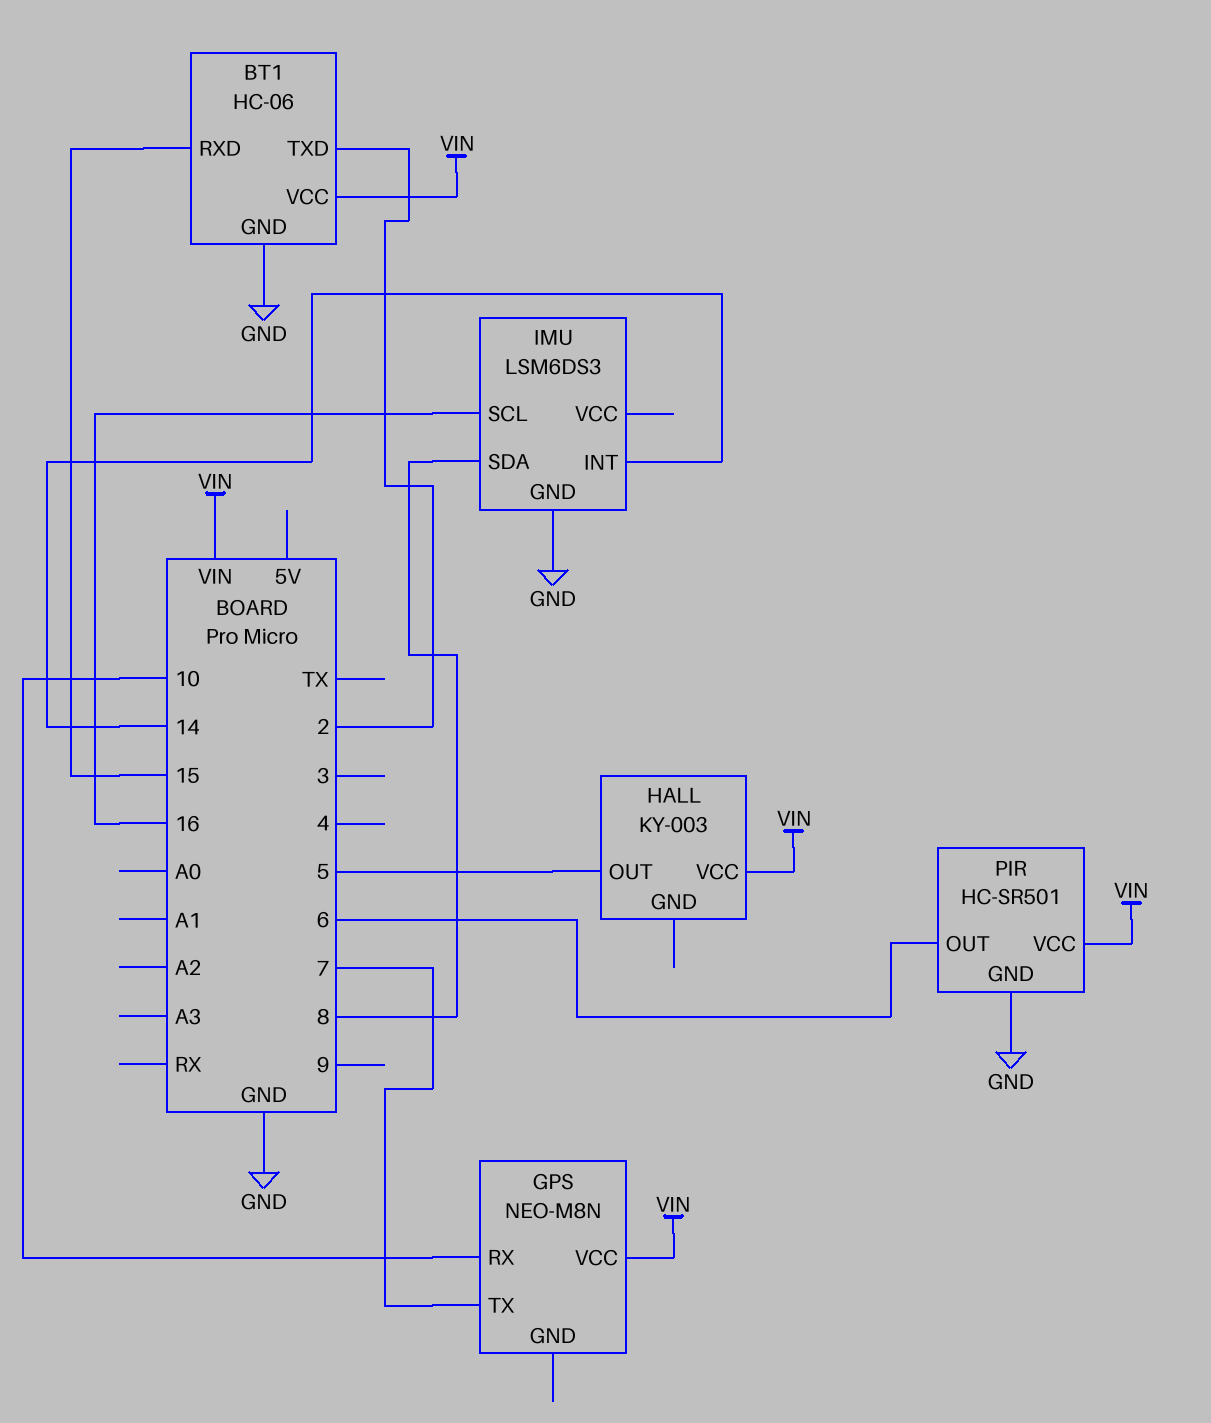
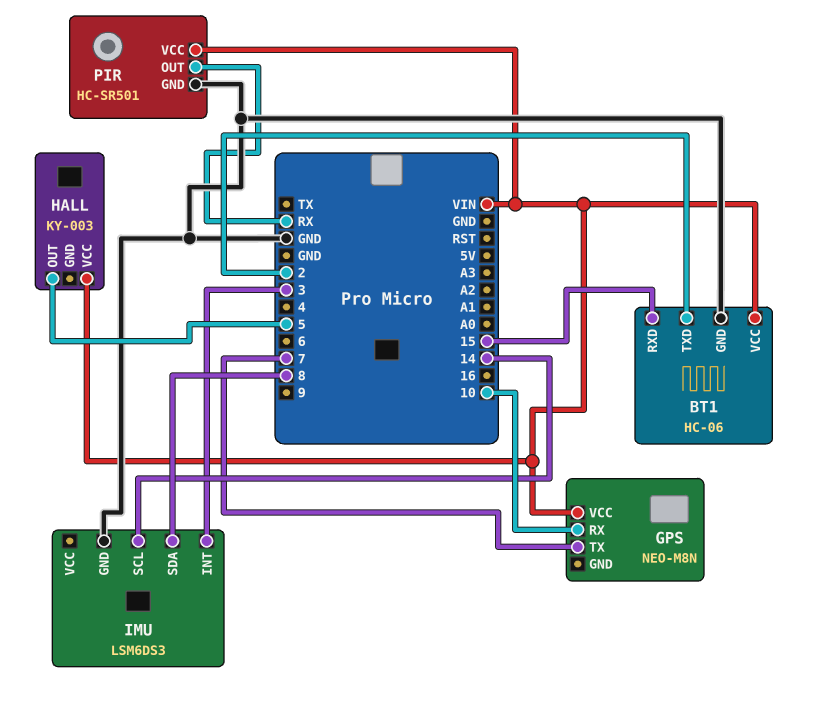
IMU pin INT: 14 -> 3
IMU pin SCL: 16 -> 14
PIR pin OUT: 6 -> RX

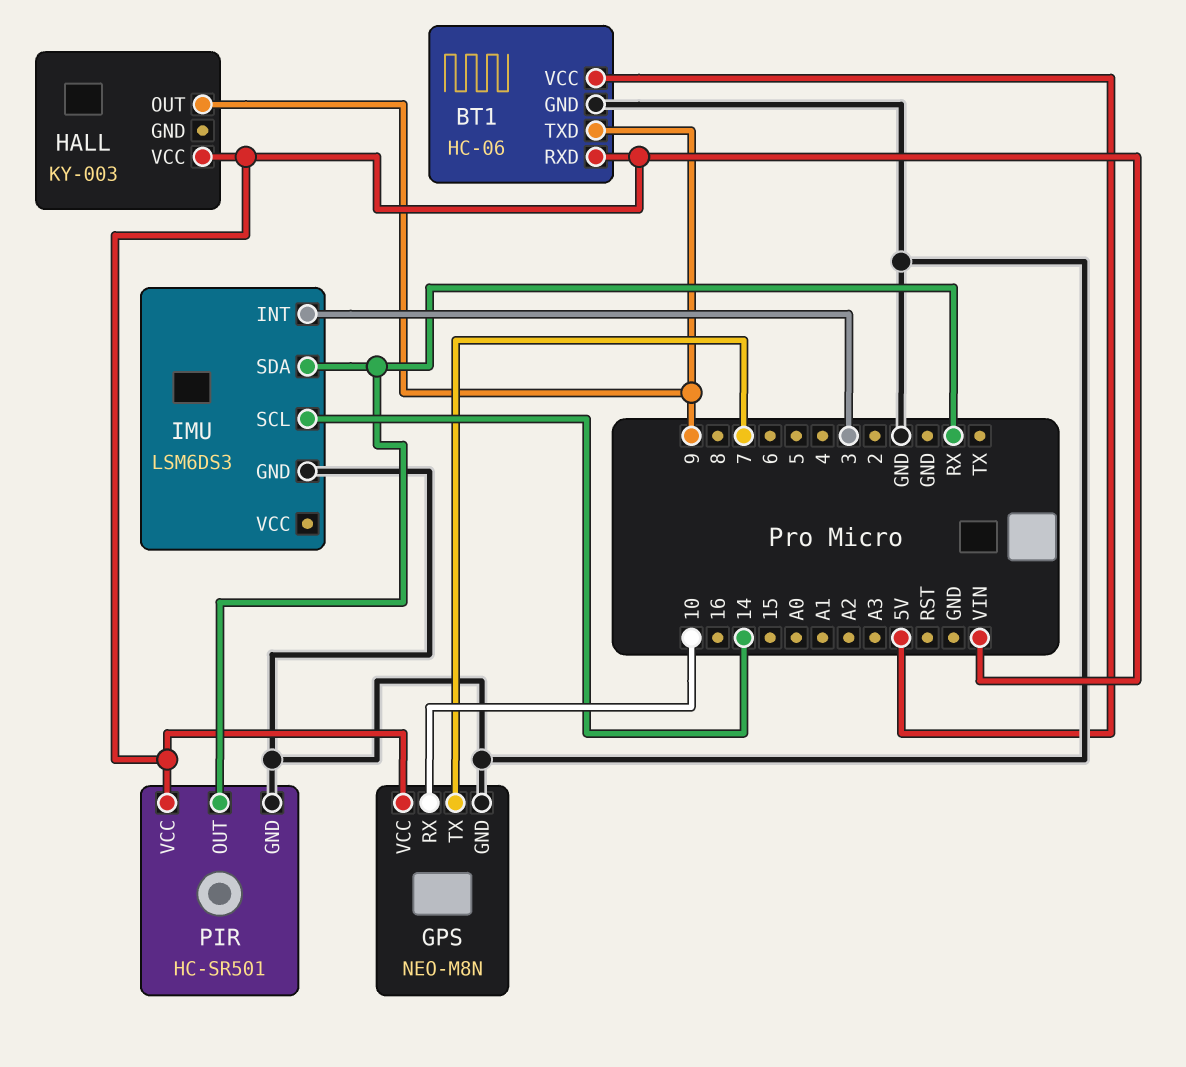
BT1 pin RXD: 15 -> VIN
BT1 pin TXD: 2 -> 9
BT1 pin VCC: VIN -> 5V
GPS pin GND: none -> GND
HALL pin OUT: 5 -> 9
IMU pin SDA: 8 -> RX

